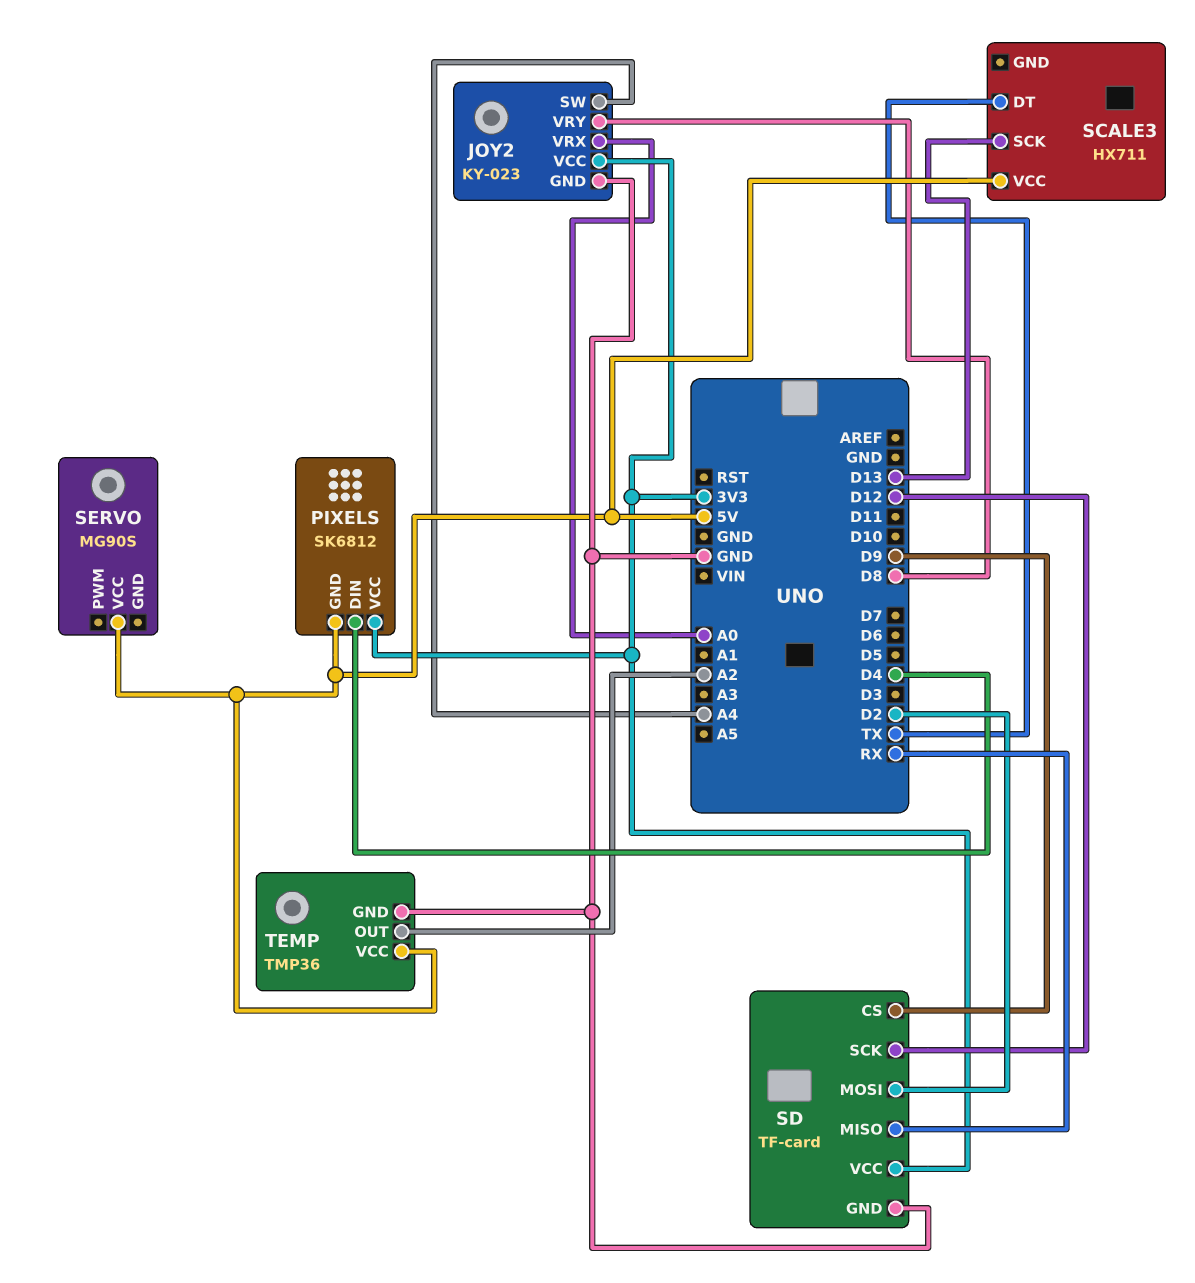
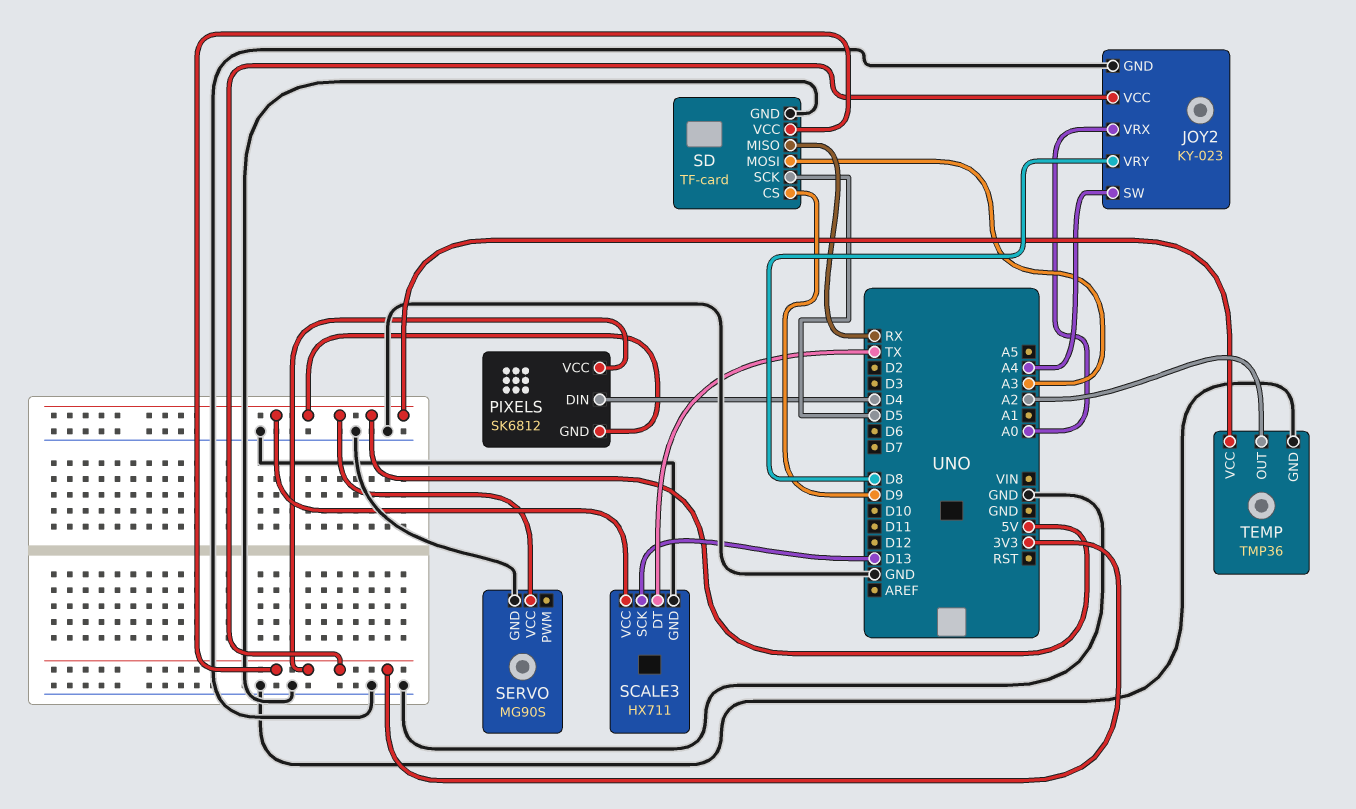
SCALE3 pin GND: none -> GND
SD pin MOSI: D2 -> A3
SD pin SCK: D12 -> D5
SERVO pin GND: none -> GND

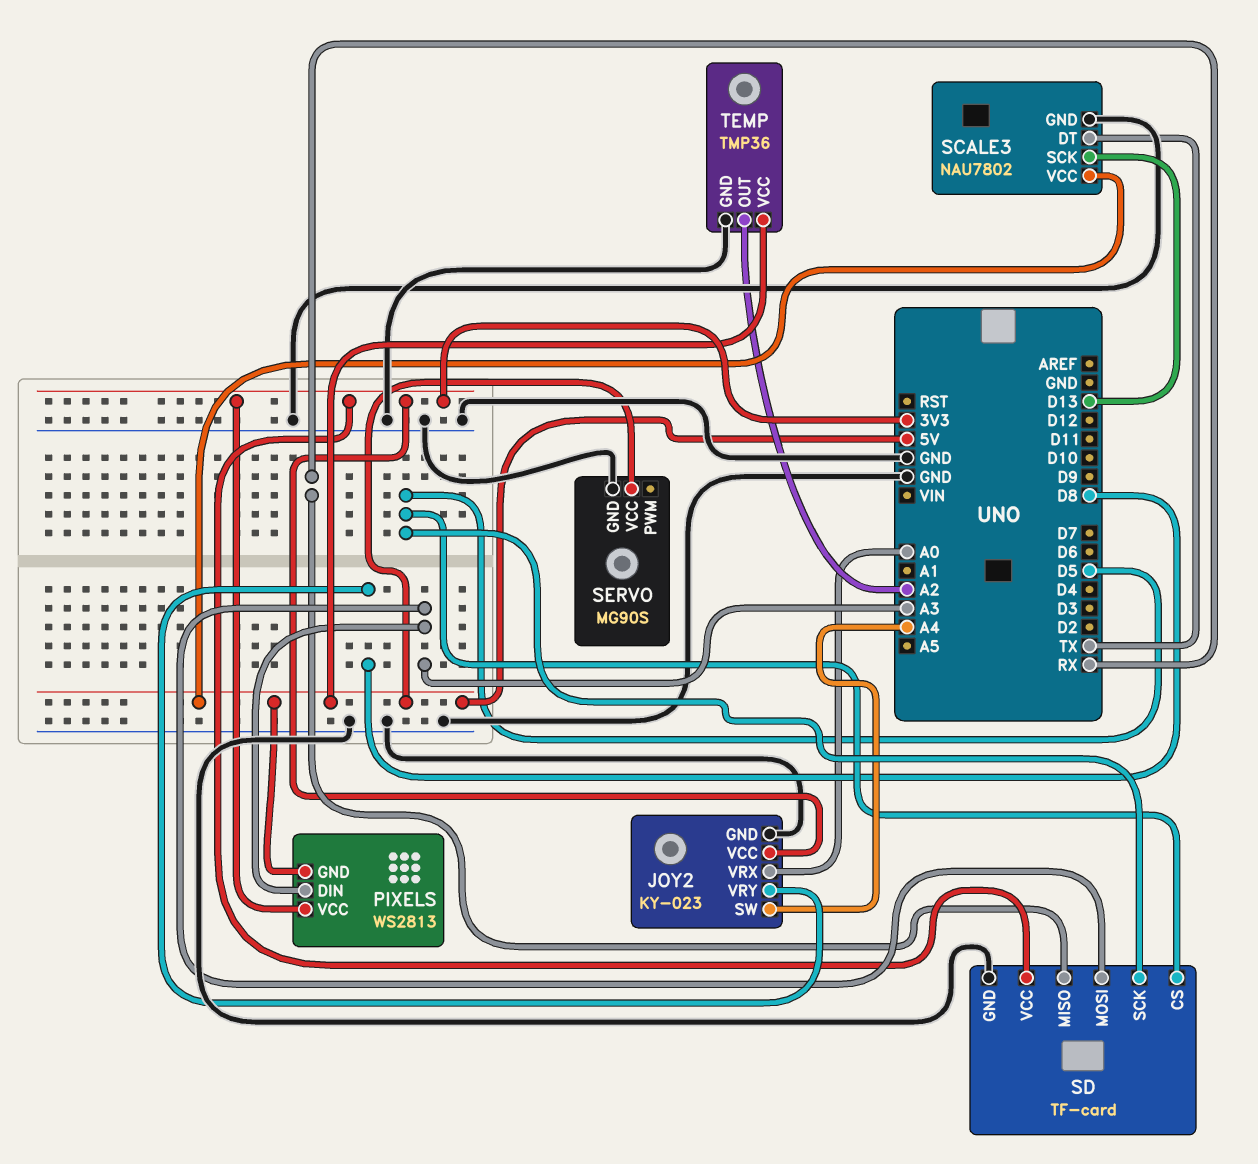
PIXELS: SK6812 -> WS2813
PIXELS pin DIN: D4 -> A3
SCALE3: HX711 -> NAU7802
SD pin CS: D9 -> D5

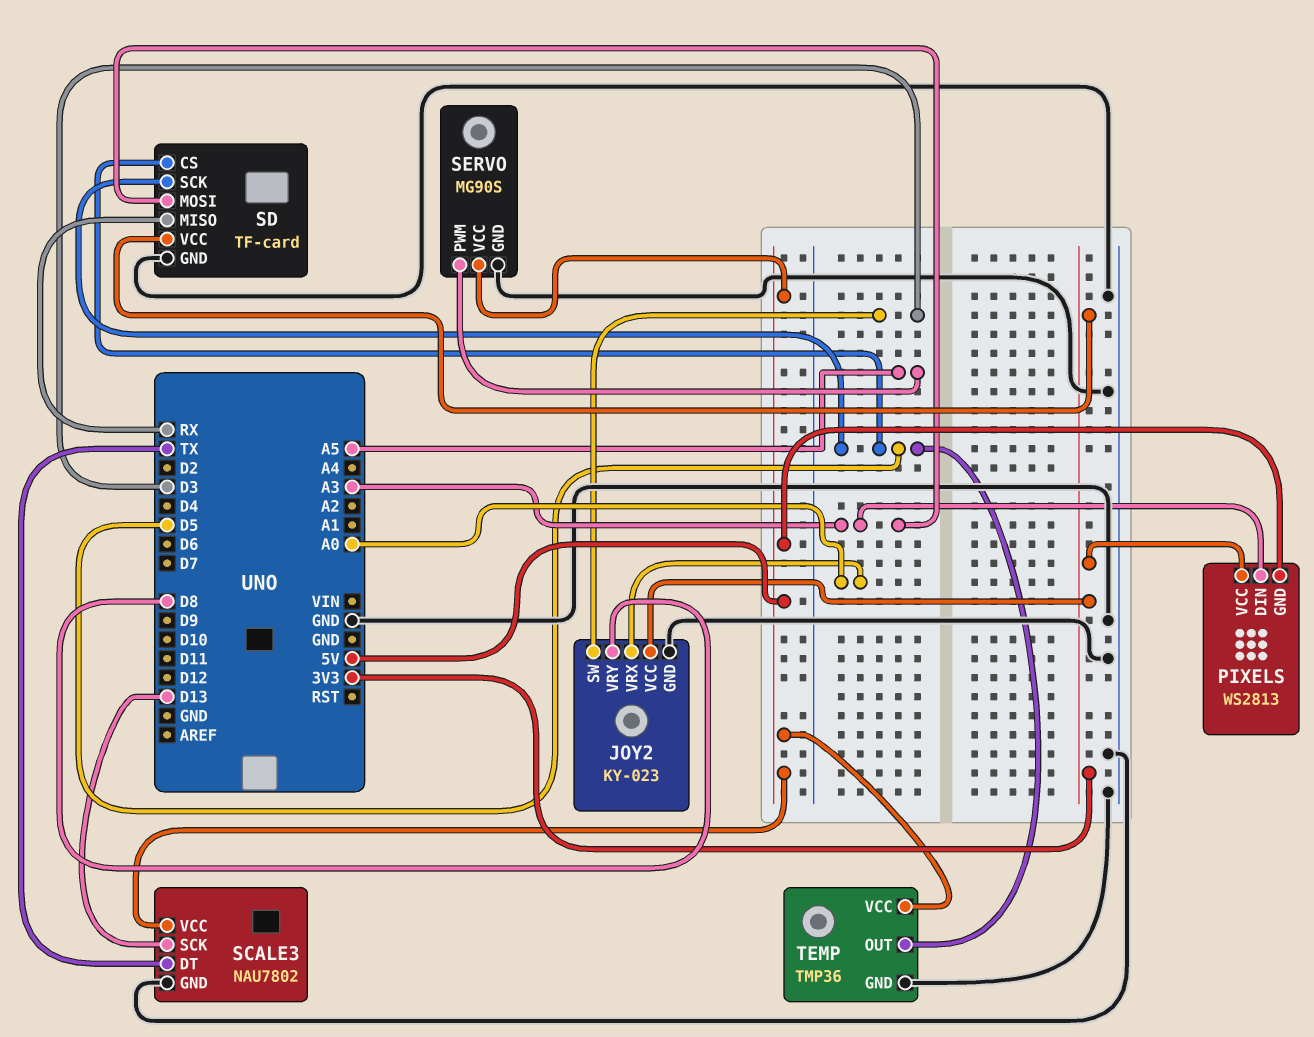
JOY2 pin SW: A4 -> D3
SERVO pin PWM: none -> A5
TEMP pin OUT: A2 -> D5

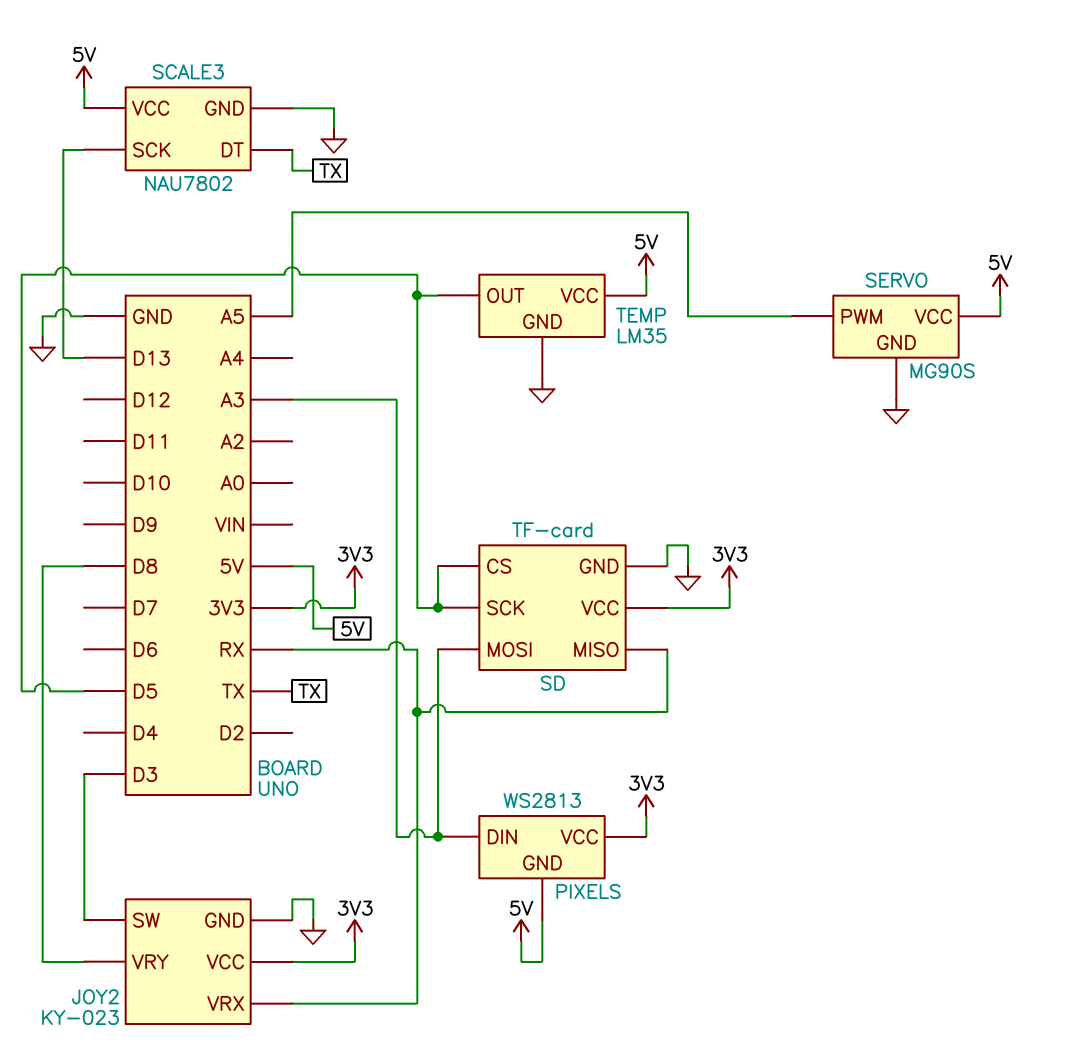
JOY2 pin VRX: A0 -> RX
TEMP: TMP36 -> LM35

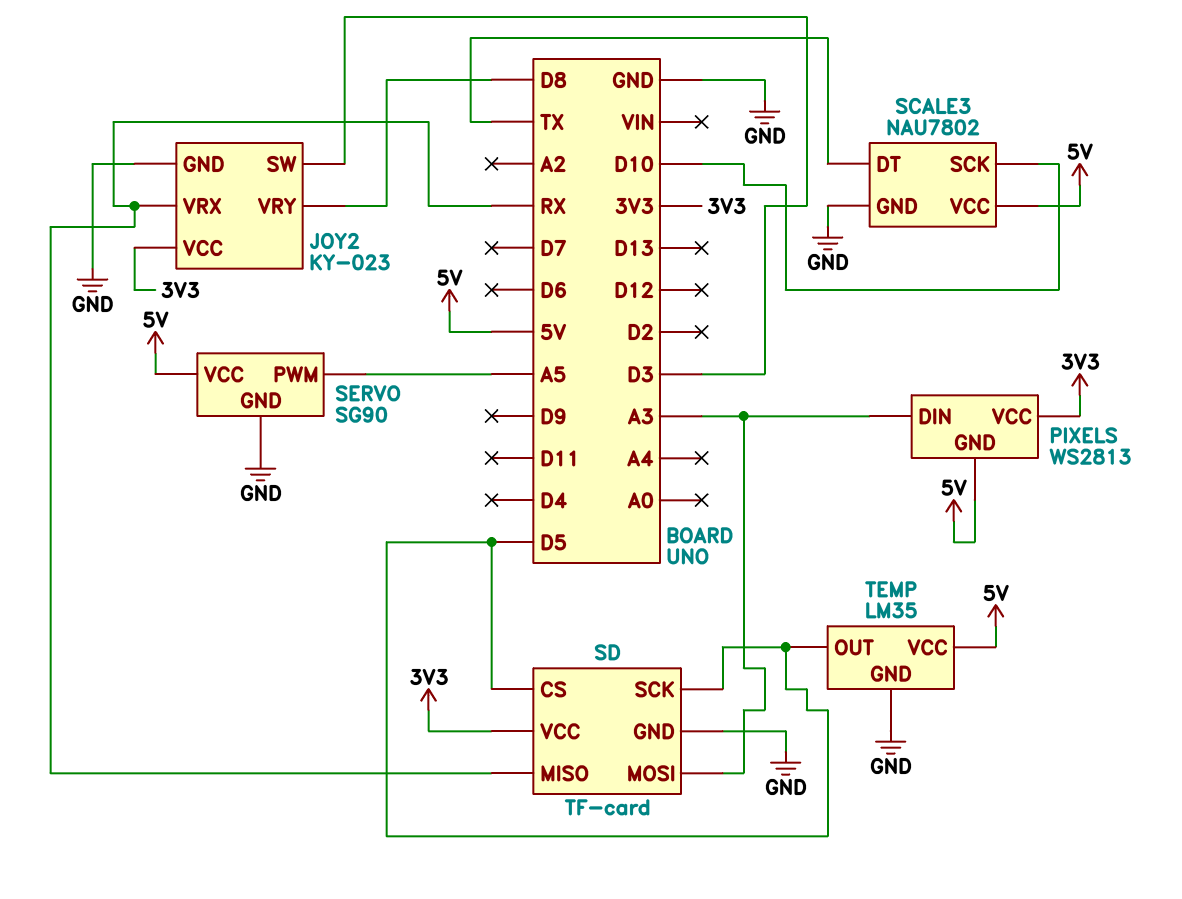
SCALE3 pin SCK: D13 -> D10
SERVO: MG90S -> SG90

